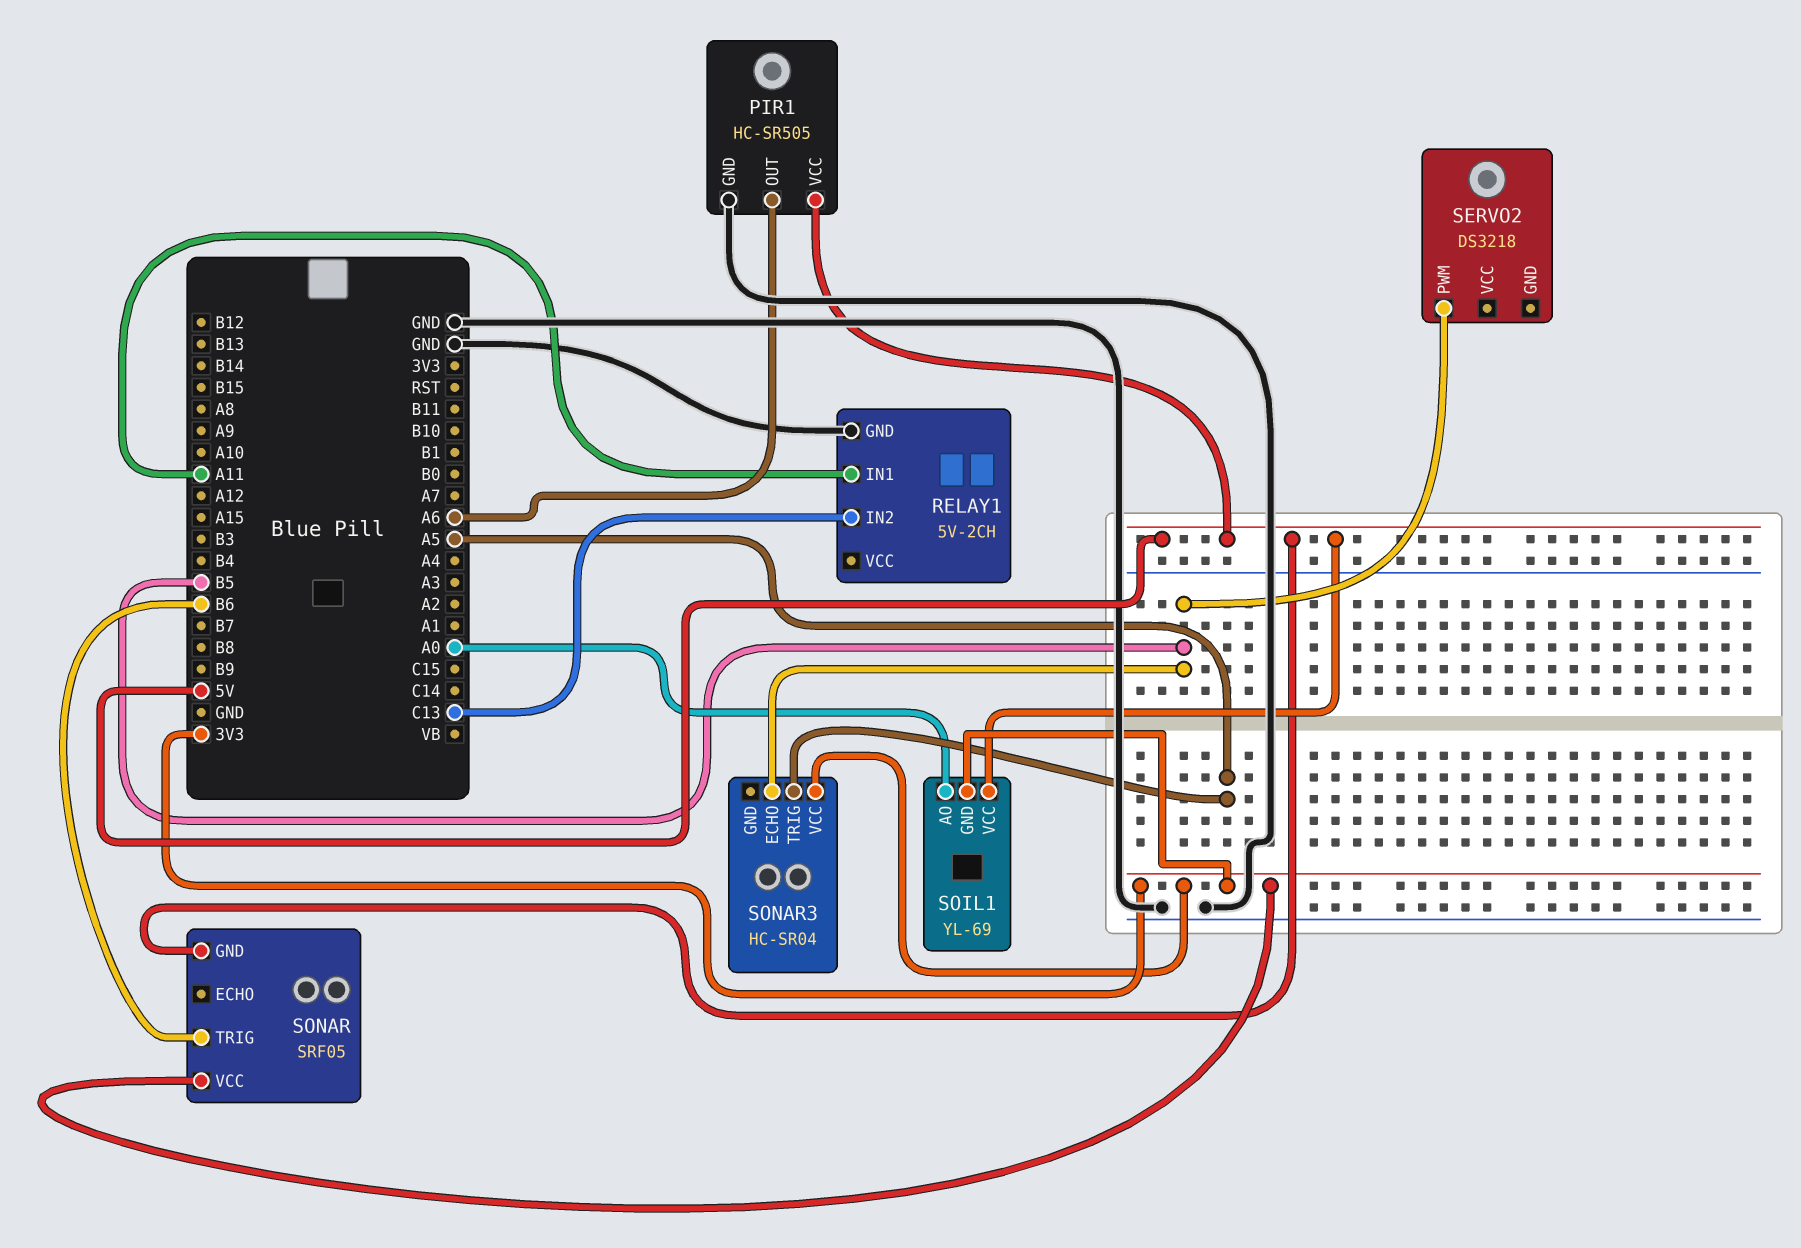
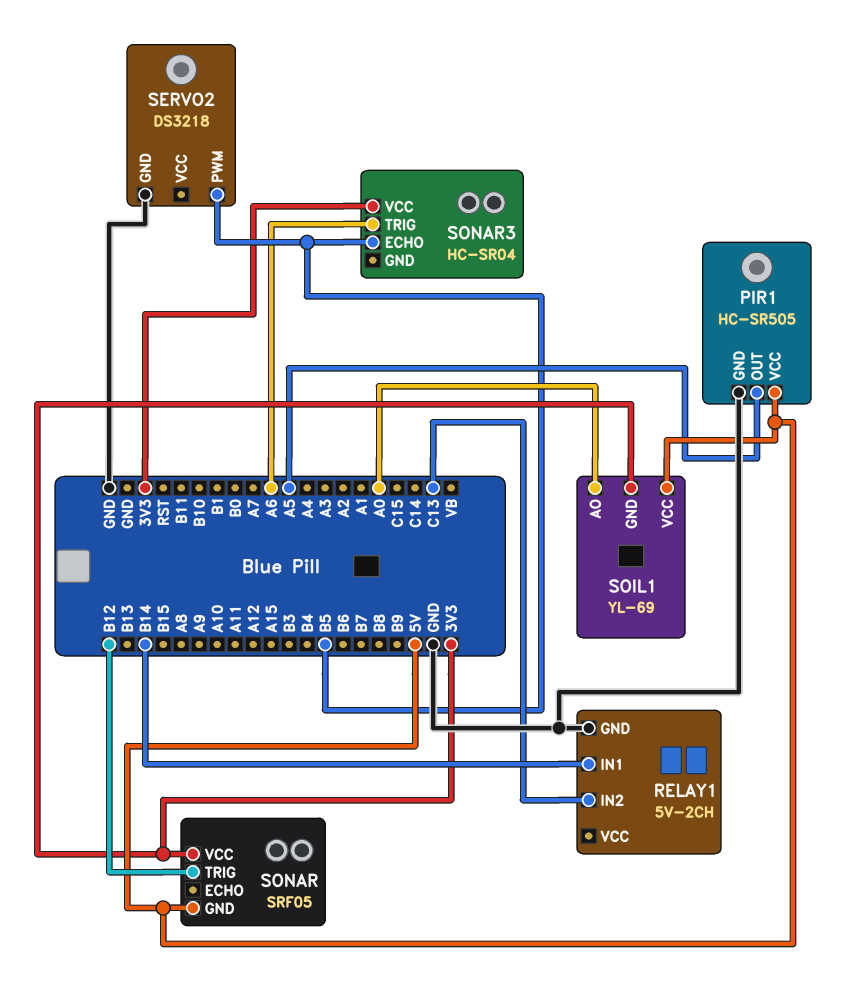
PIR1 pin OUT: A6 -> A5
RELAY1 pin IN1: A11 -> B14
SERVO2 pin GND: none -> GND
SONAR pin TRIG: B6 -> B12
SONAR3 pin TRIG: A5 -> A6

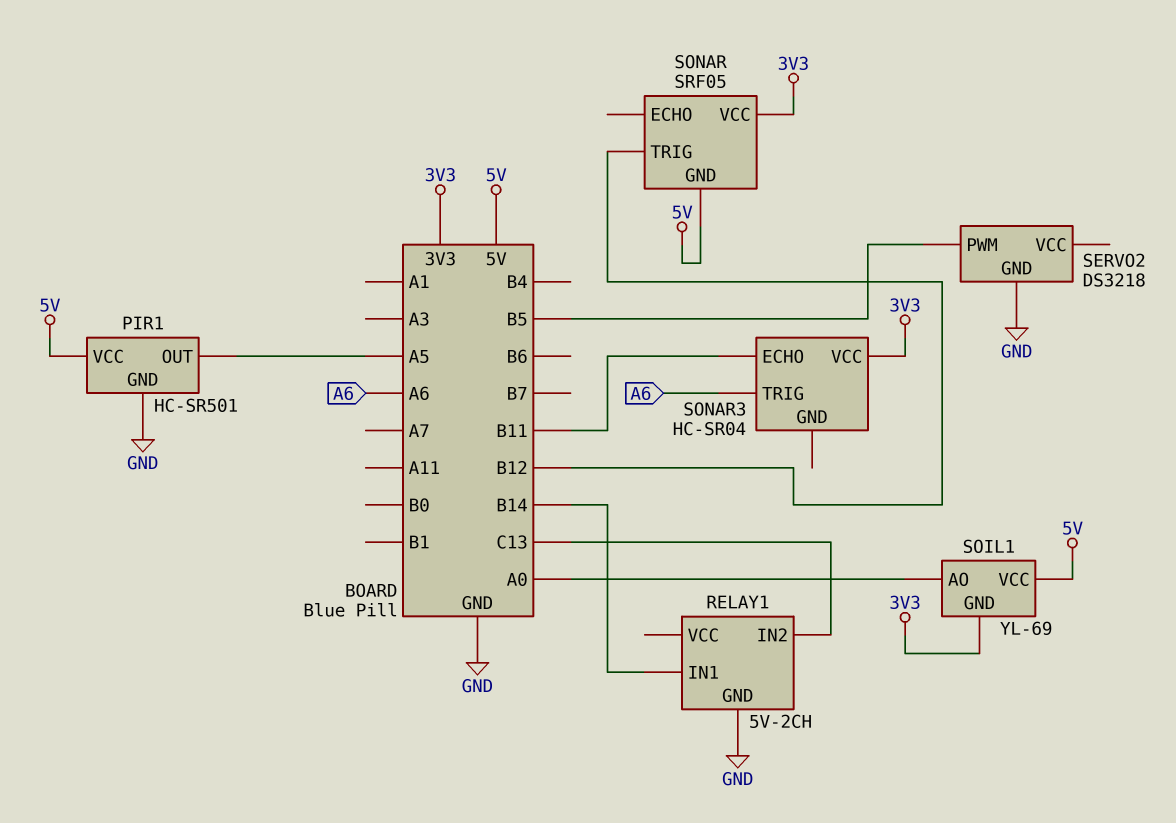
PIR1: HC-SR505 -> HC-SR501
SONAR3 pin ECHO: B5 -> B11

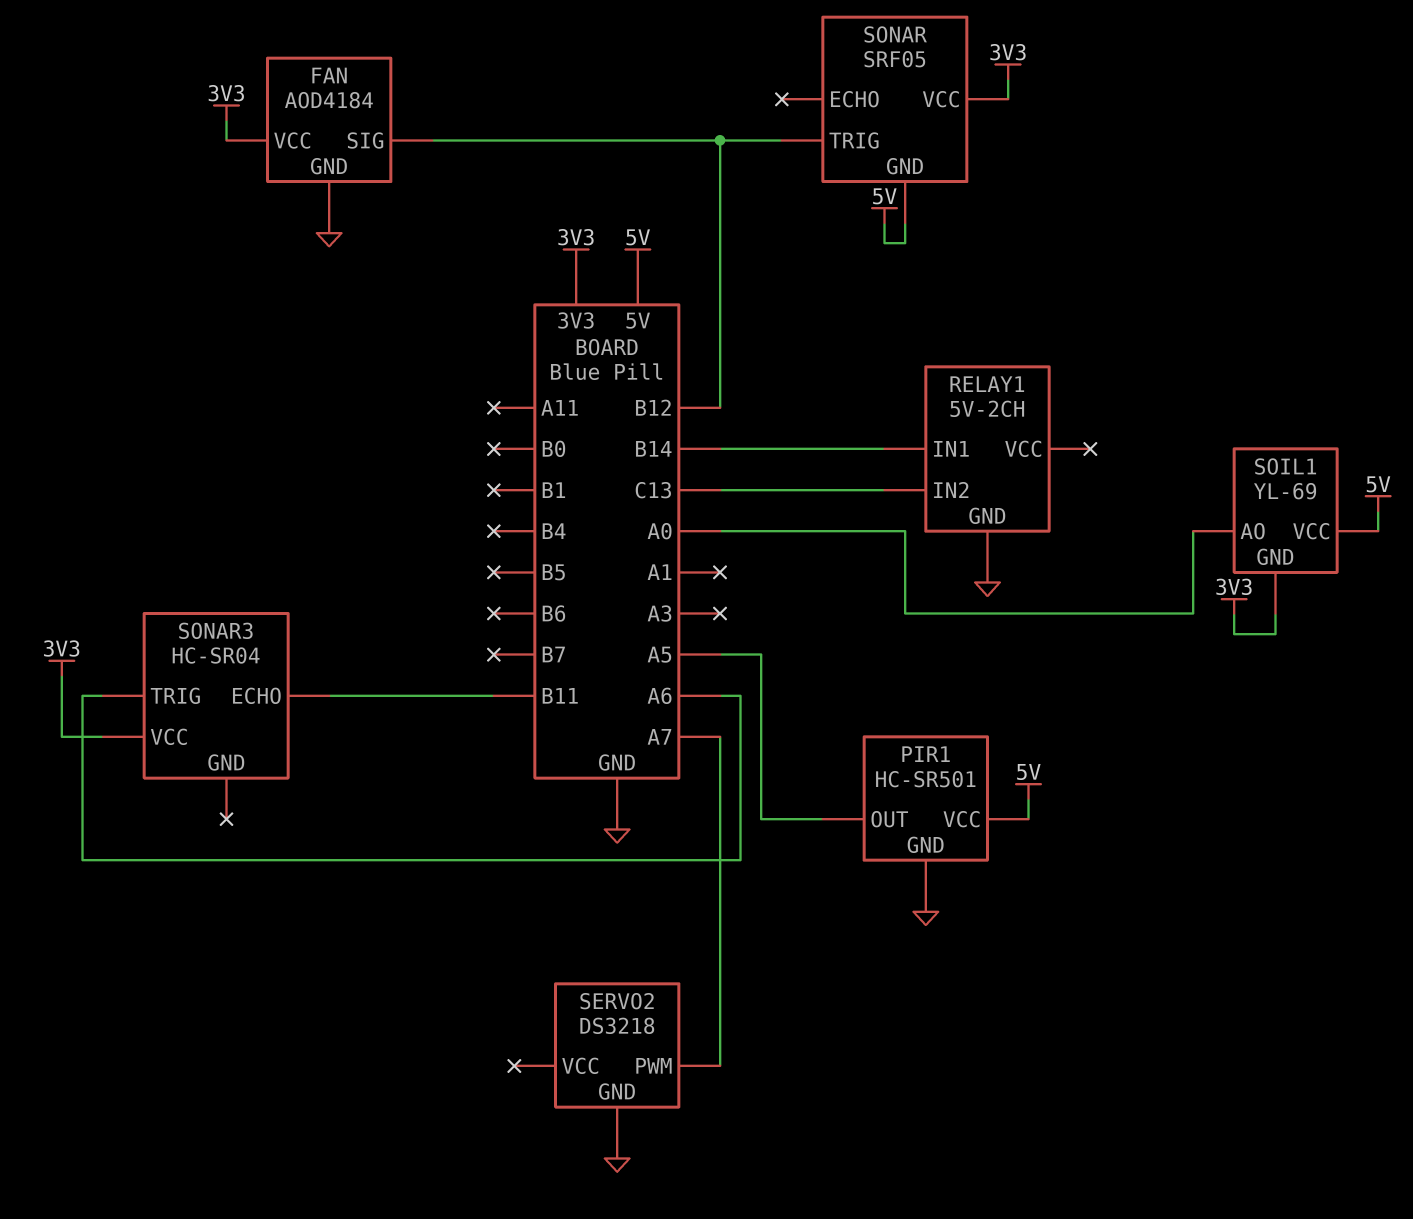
FAN: none -> AOD4184
FAN pin GND: none -> GND
FAN pin SIG: none -> B12
FAN pin VCC: none -> 3V3
SERVO2 pin PWM: B5 -> A7

